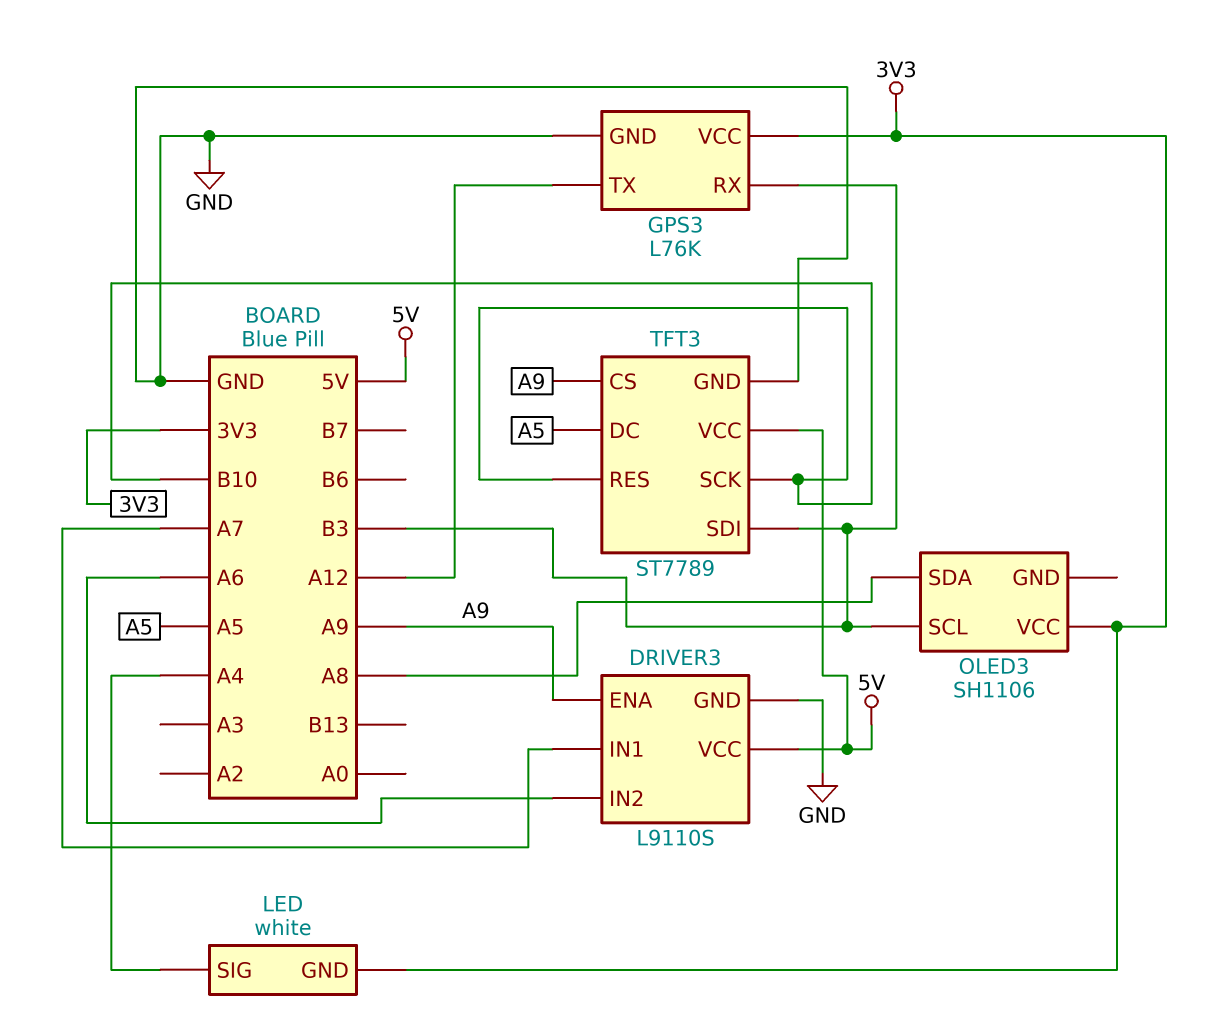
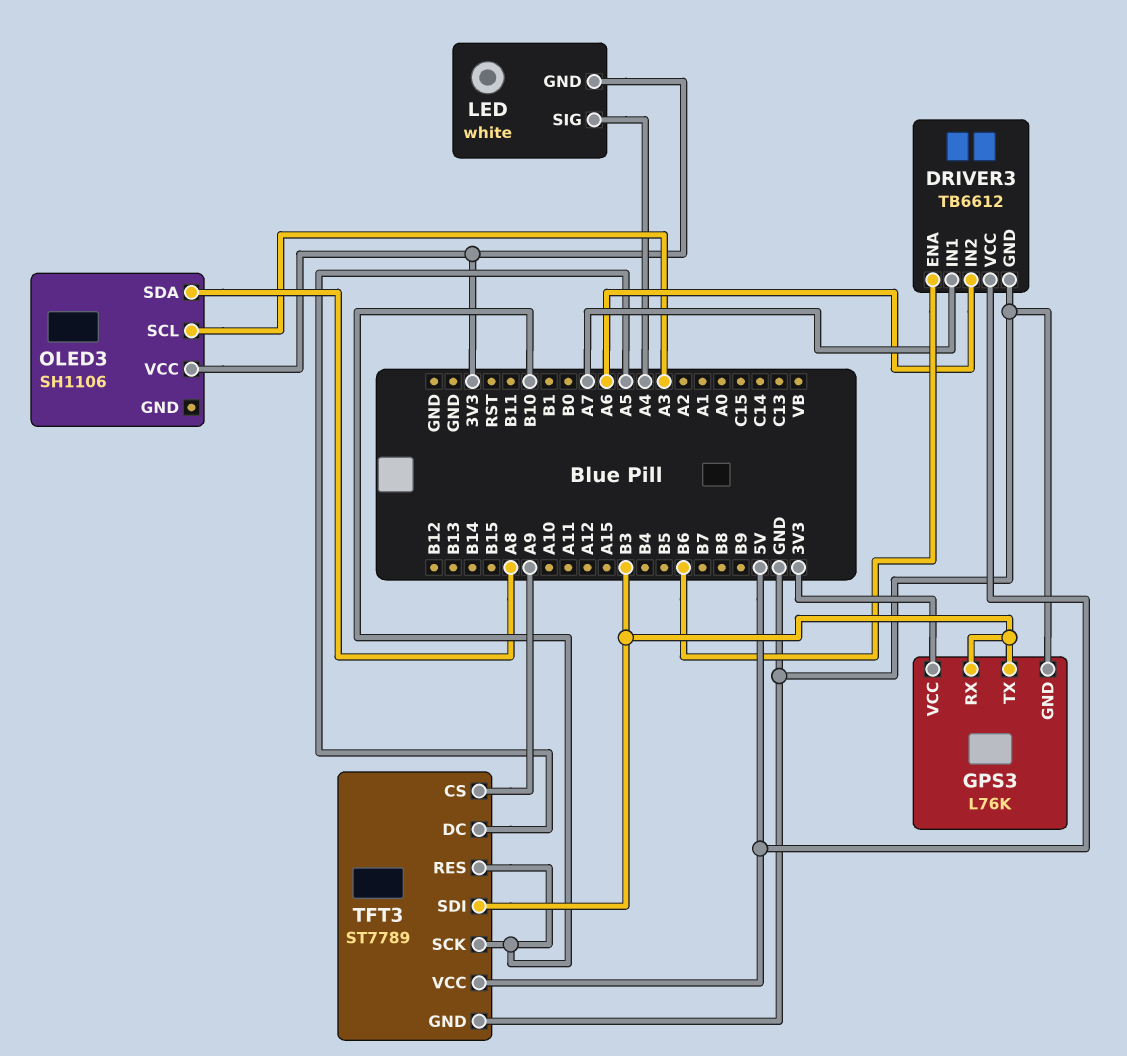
DRIVER3: L9110S -> TB6612
DRIVER3 pin ENA: A9 -> B6
GPS3 pin TX: A12 -> B3
OLED3 pin SCL: B3 -> A3

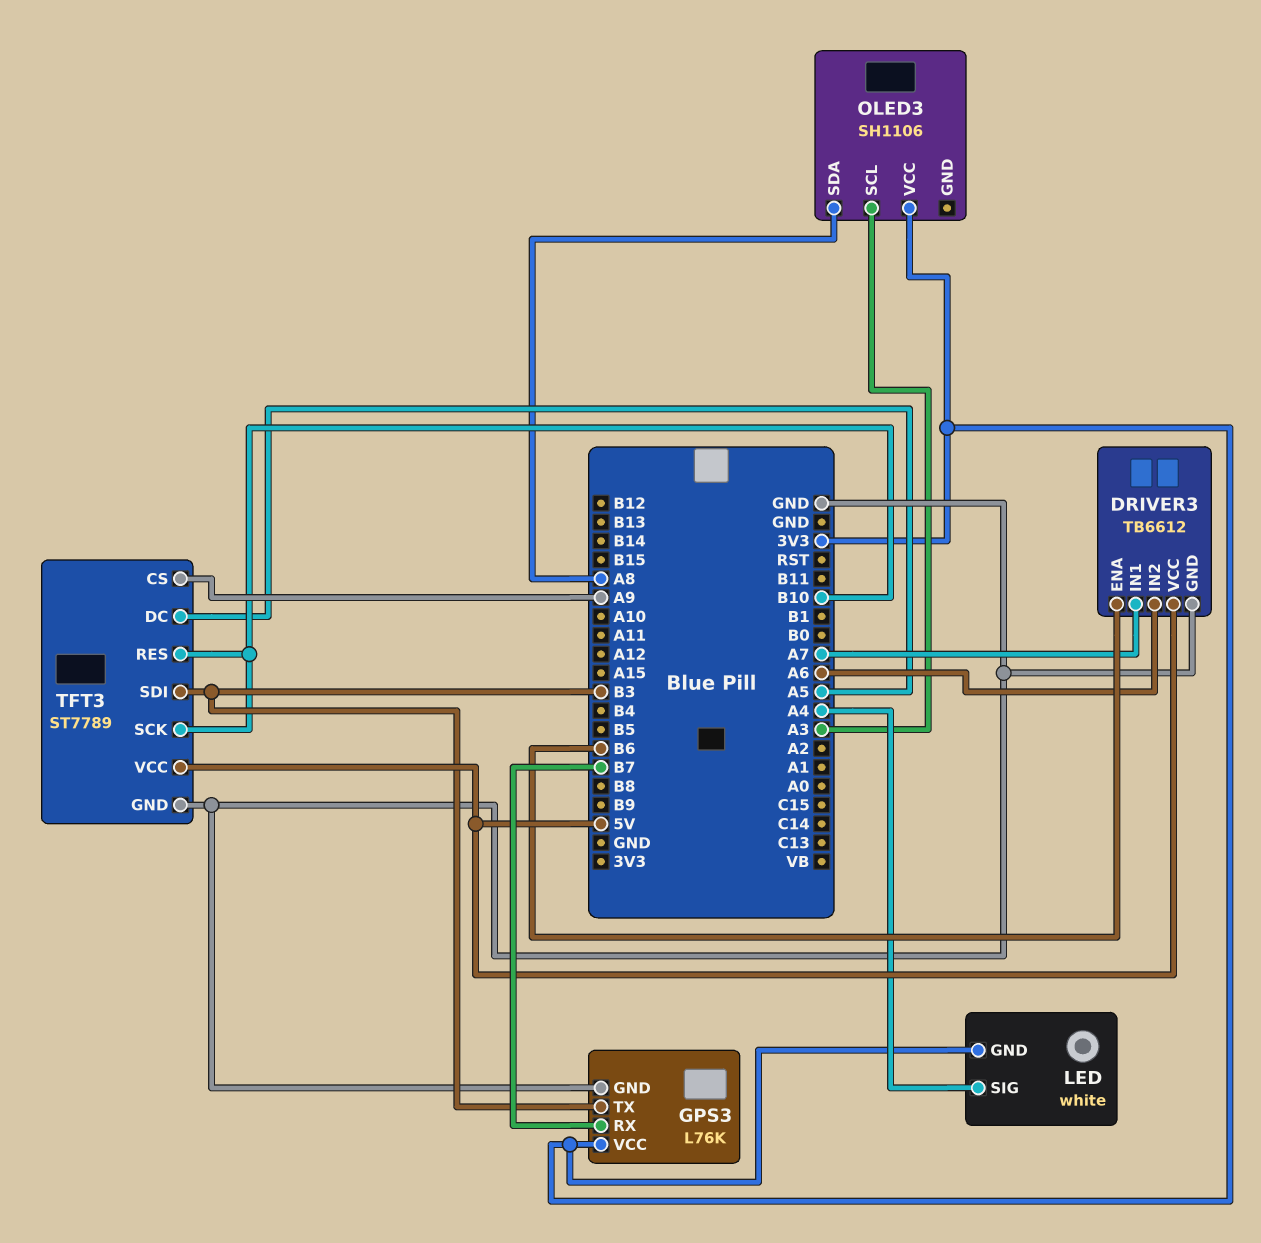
GPS3 pin RX: B3 -> B7

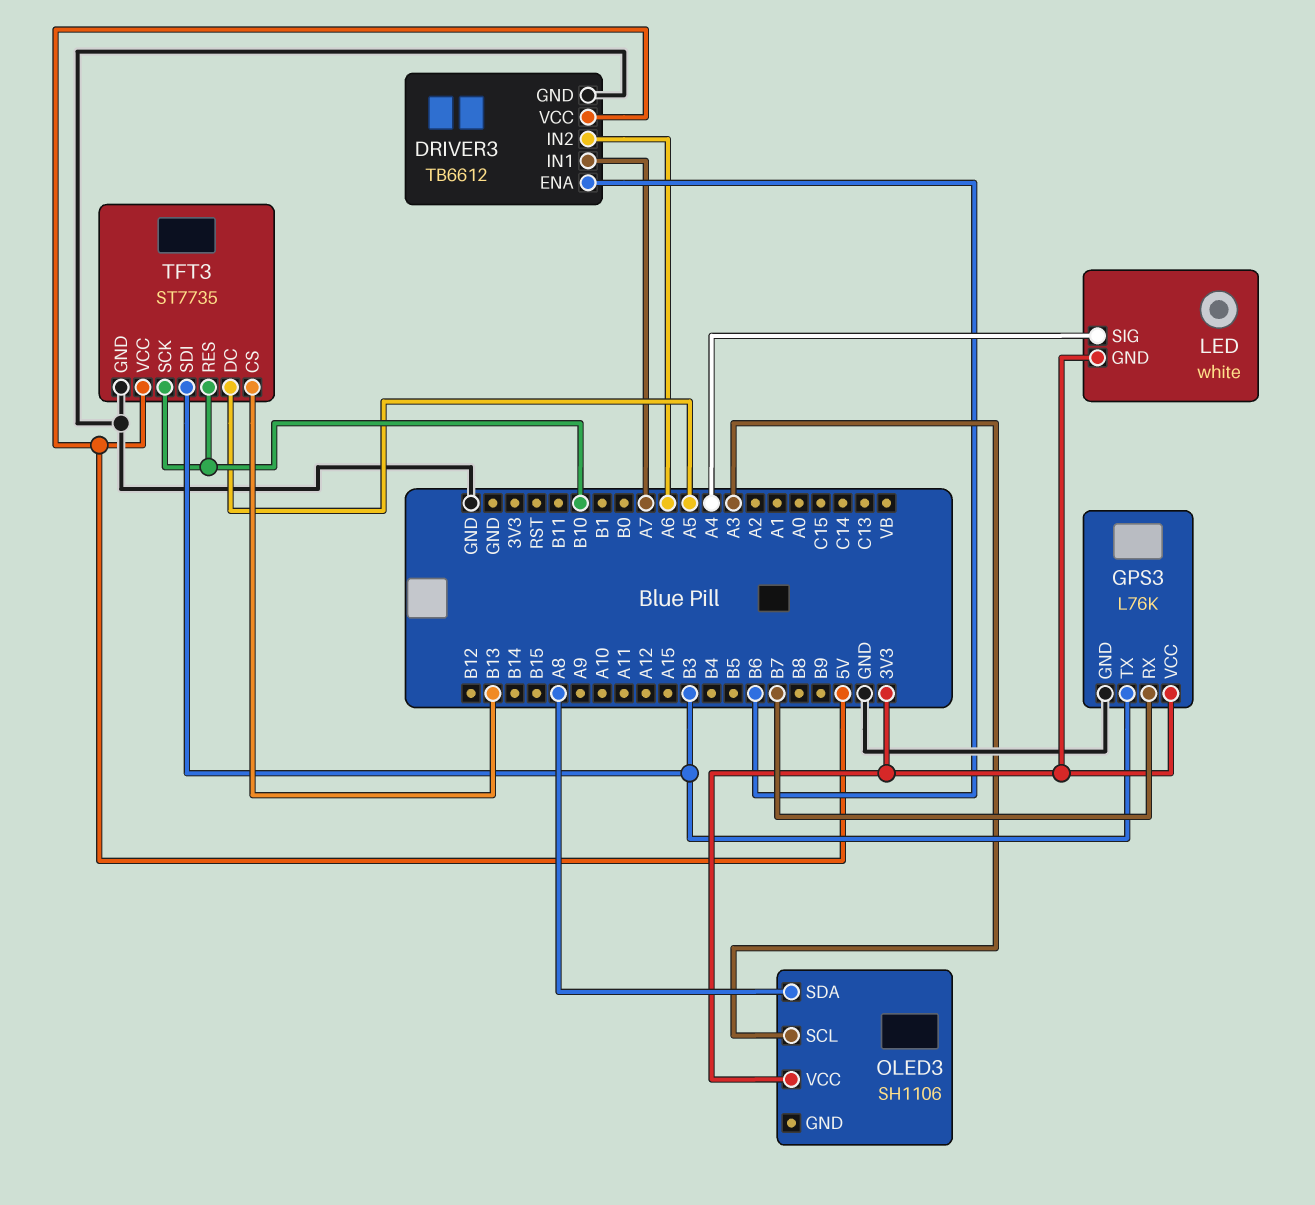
TFT3: ST7789 -> ST7735
TFT3 pin CS: A9 -> B13

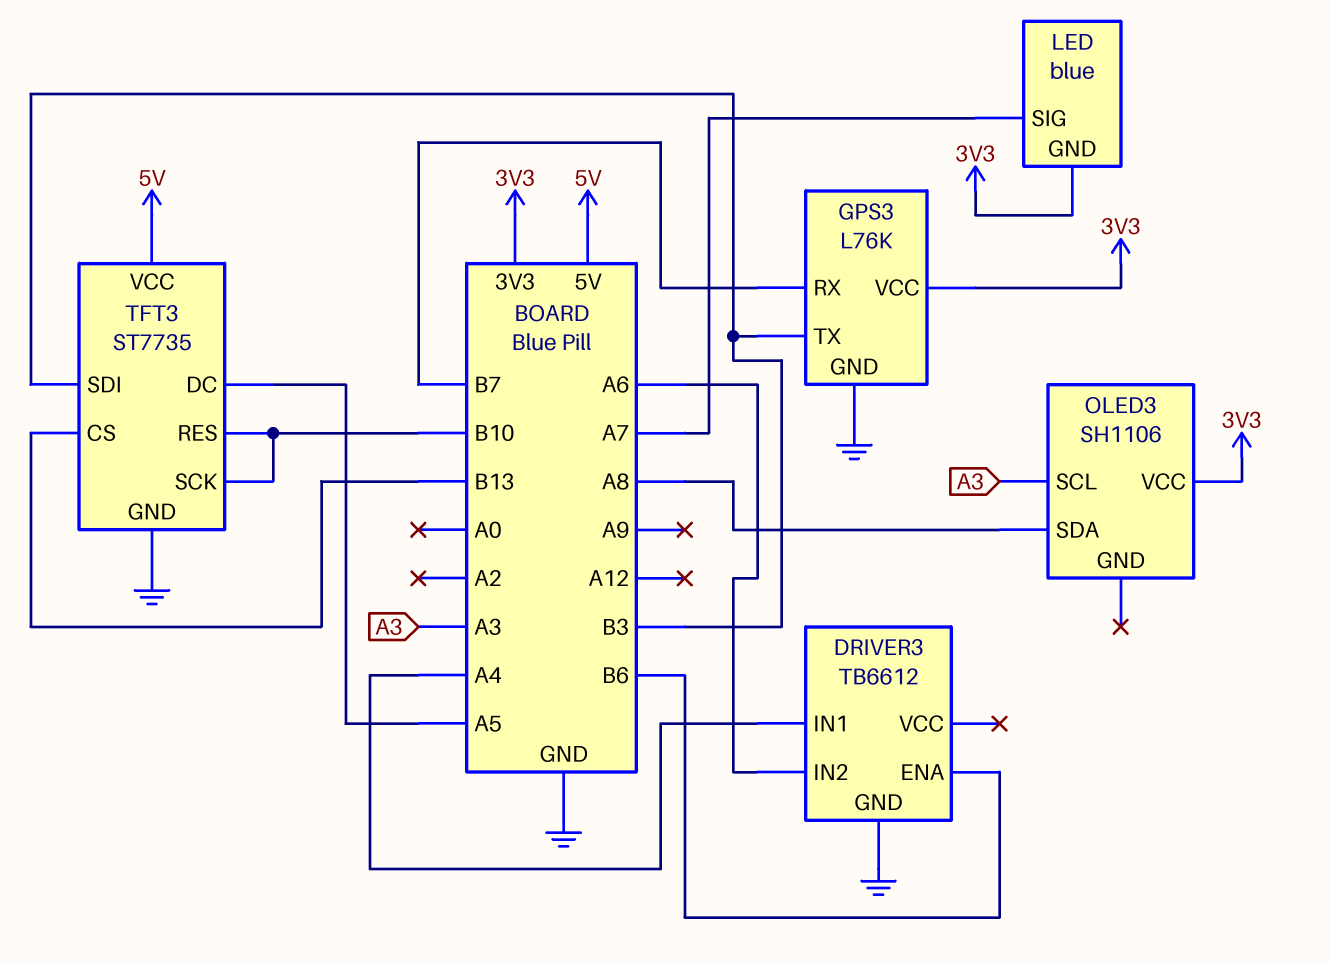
DRIVER3 pin IN1: A7 -> A4
DRIVER3 pin VCC: 5V -> none
LED: white -> blue
LED pin SIG: A4 -> A7

